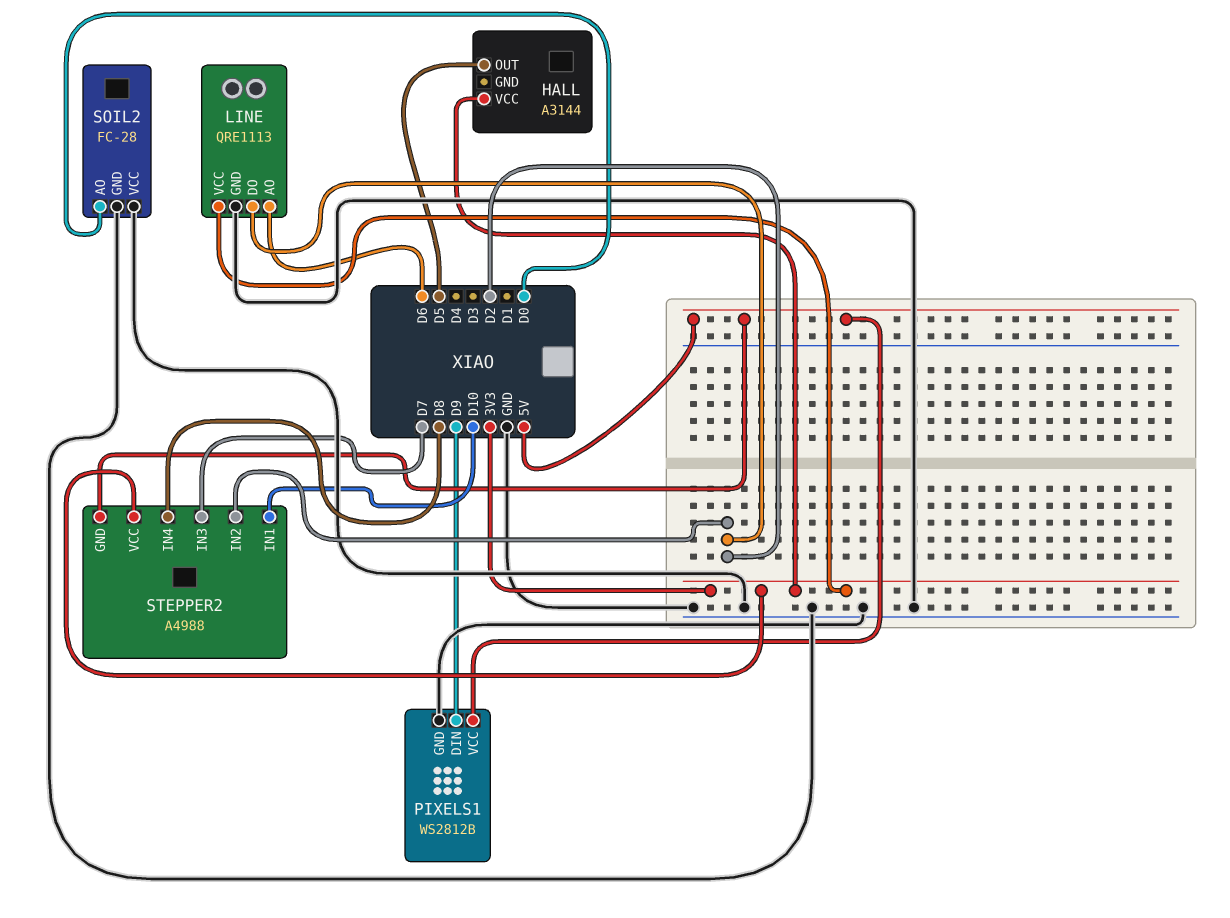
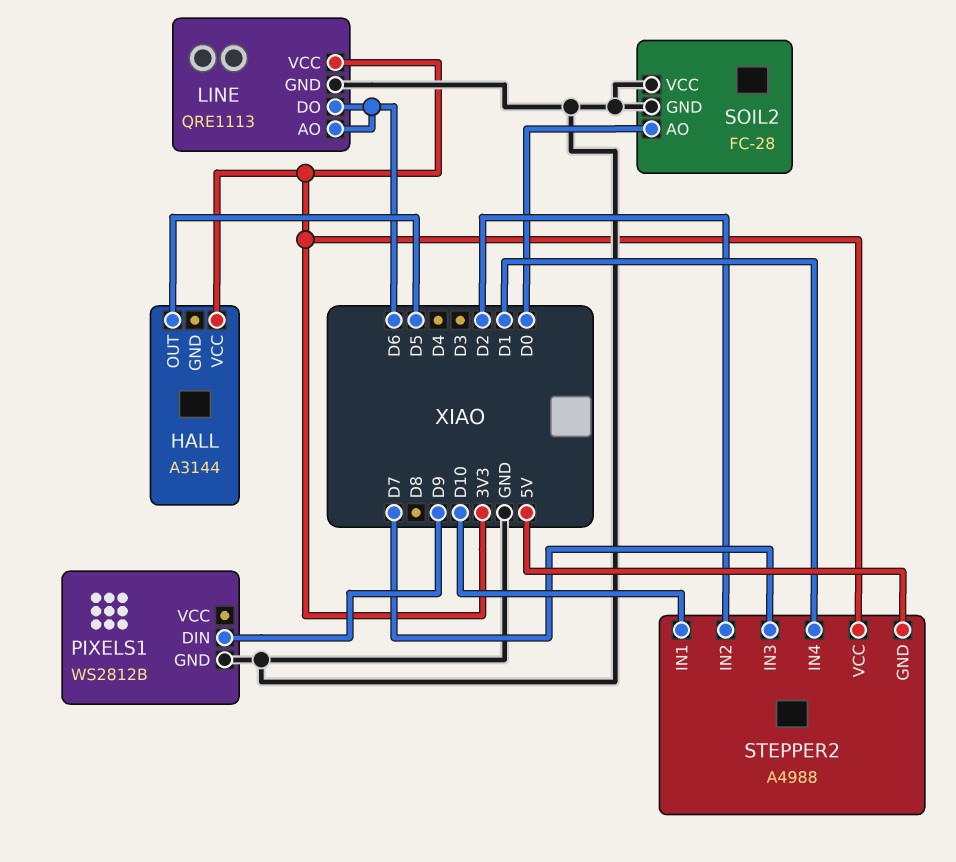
LINE pin DO: D2 -> D6
PIXELS1 pin VCC: 5V -> none
STEPPER2 pin IN4: D8 -> D1

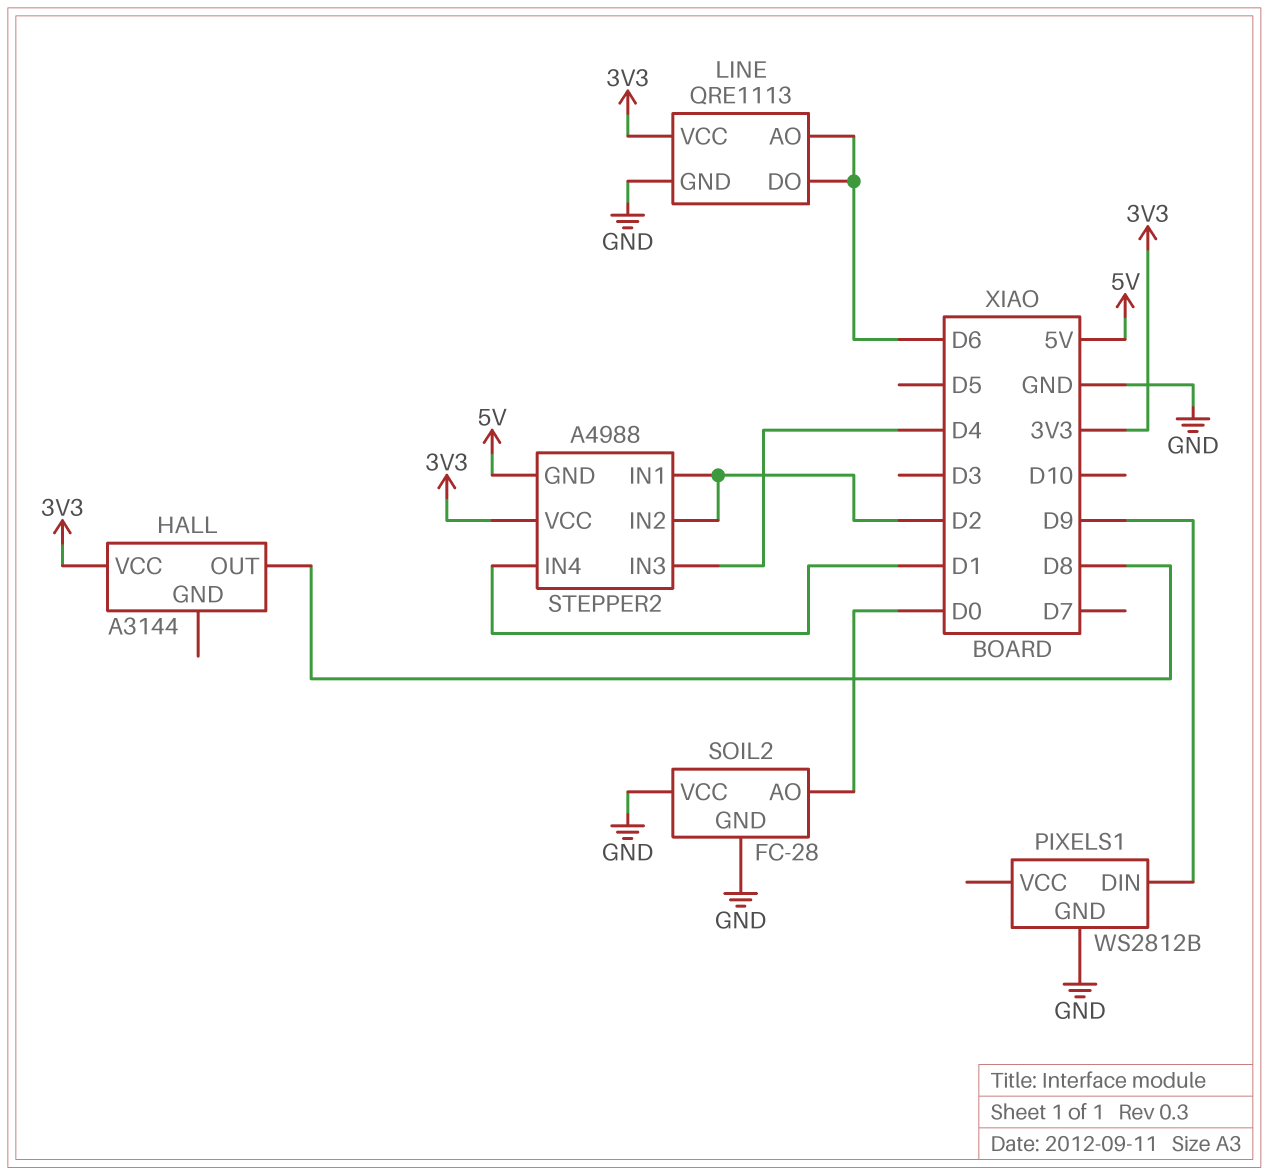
HALL pin OUT: D5 -> D8
STEPPER2 pin IN1: D10 -> D2
STEPPER2 pin IN3: D7 -> D4

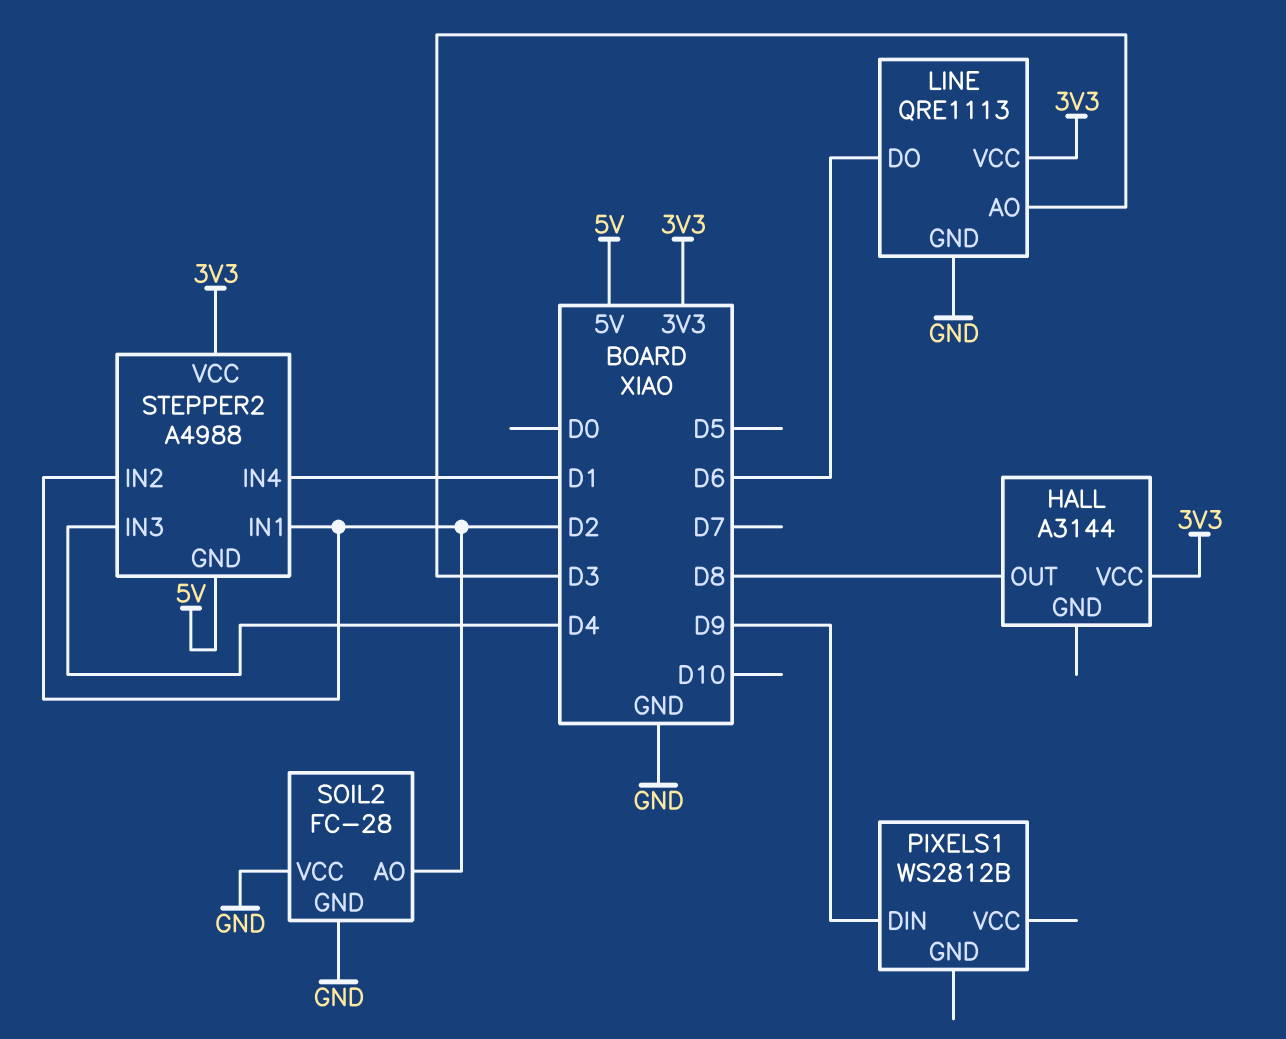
LINE pin AO: D6 -> D3
PIXELS1 pin GND: GND -> none
SOIL2 pin AO: D0 -> D2

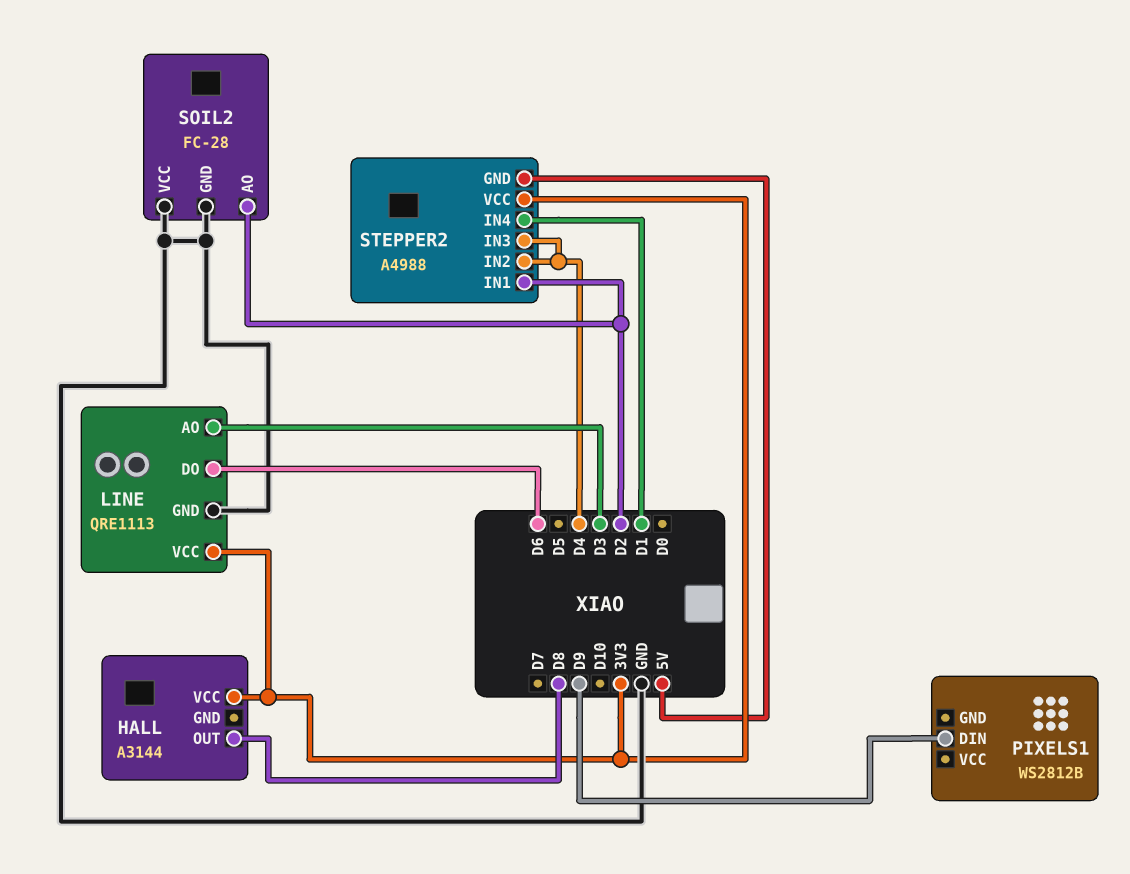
STEPPER2 pin IN2: D2 -> D4

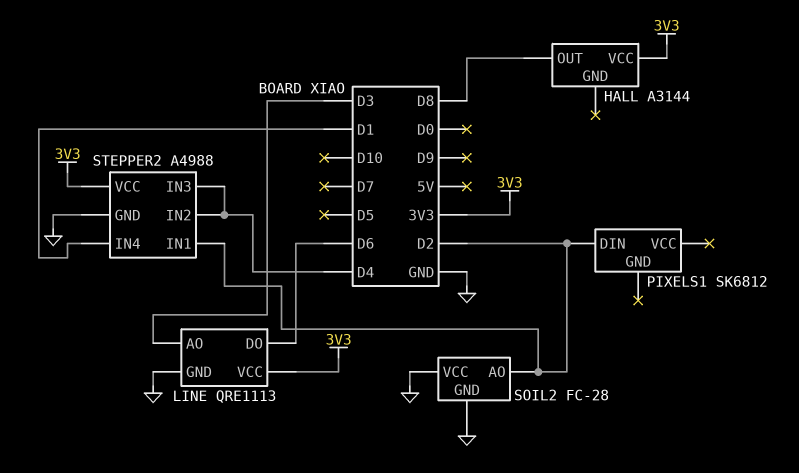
PIXELS1: WS2812B -> SK6812
PIXELS1 pin DIN: D9 -> D2
STEPPER2 pin GND: 5V -> GND

